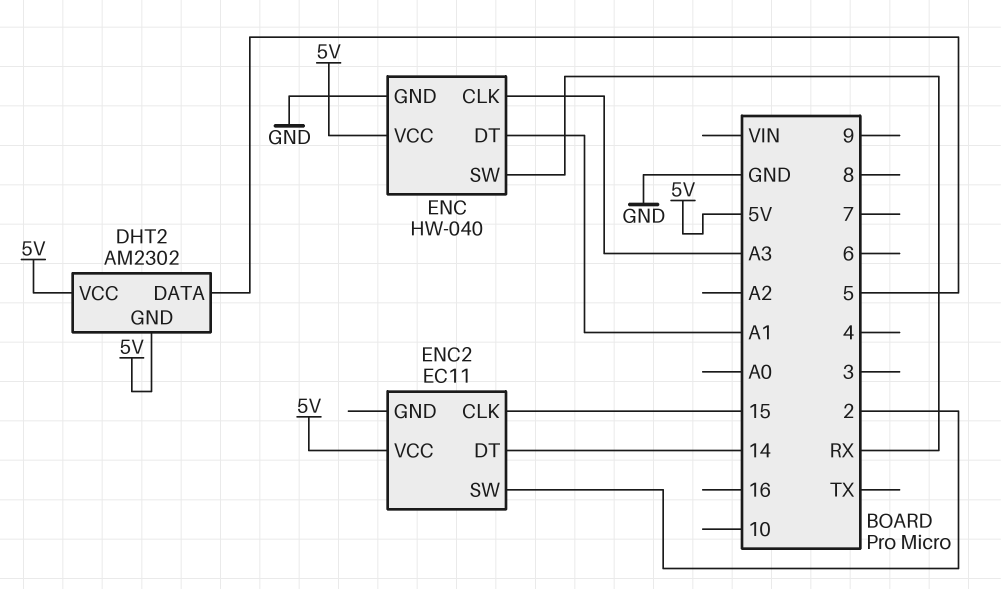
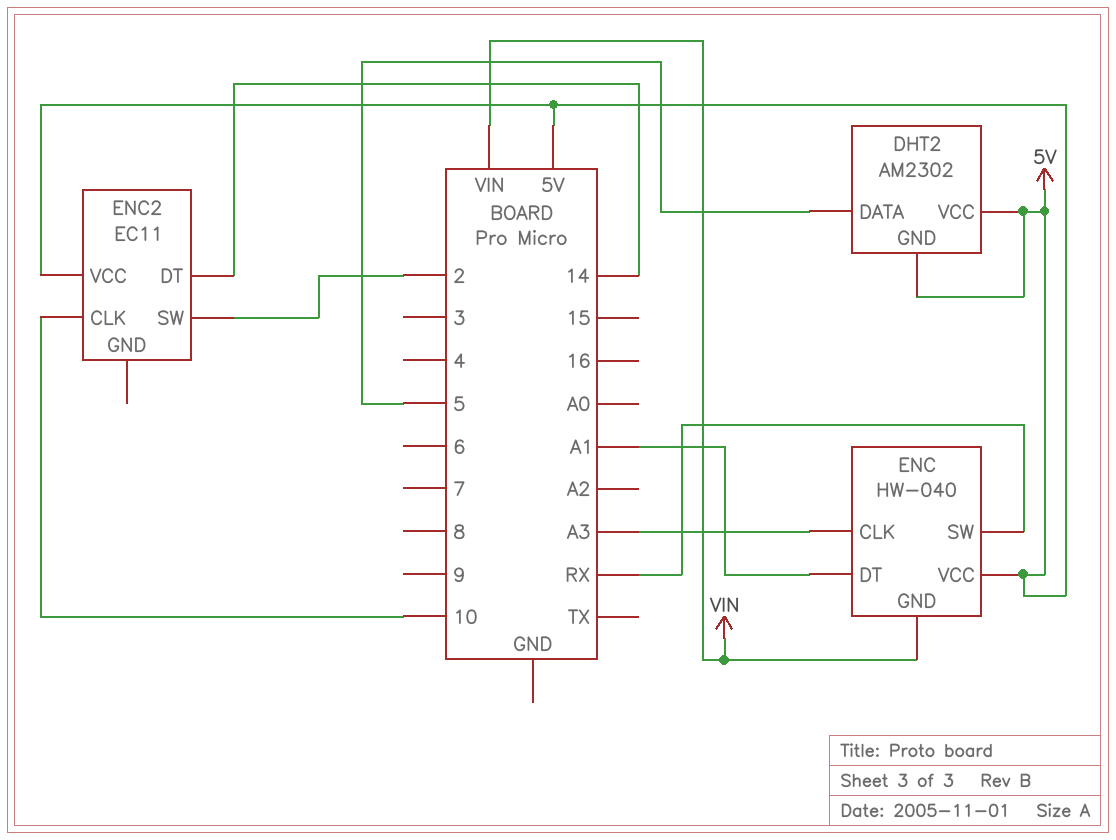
ENC pin GND: GND -> VIN
ENC2 pin CLK: 15 -> 10

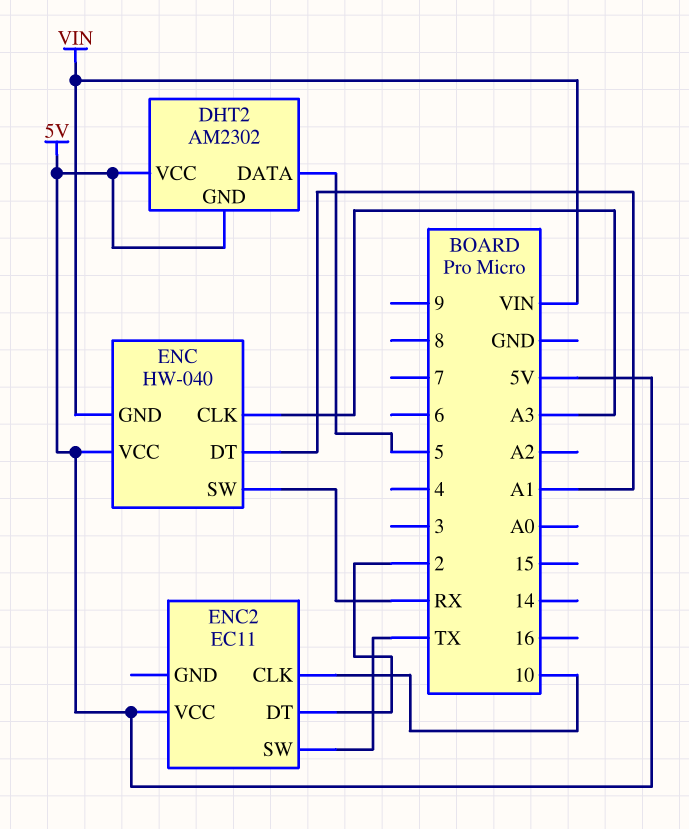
ENC2 pin DT: 14 -> 2
ENC2 pin SW: 2 -> TX

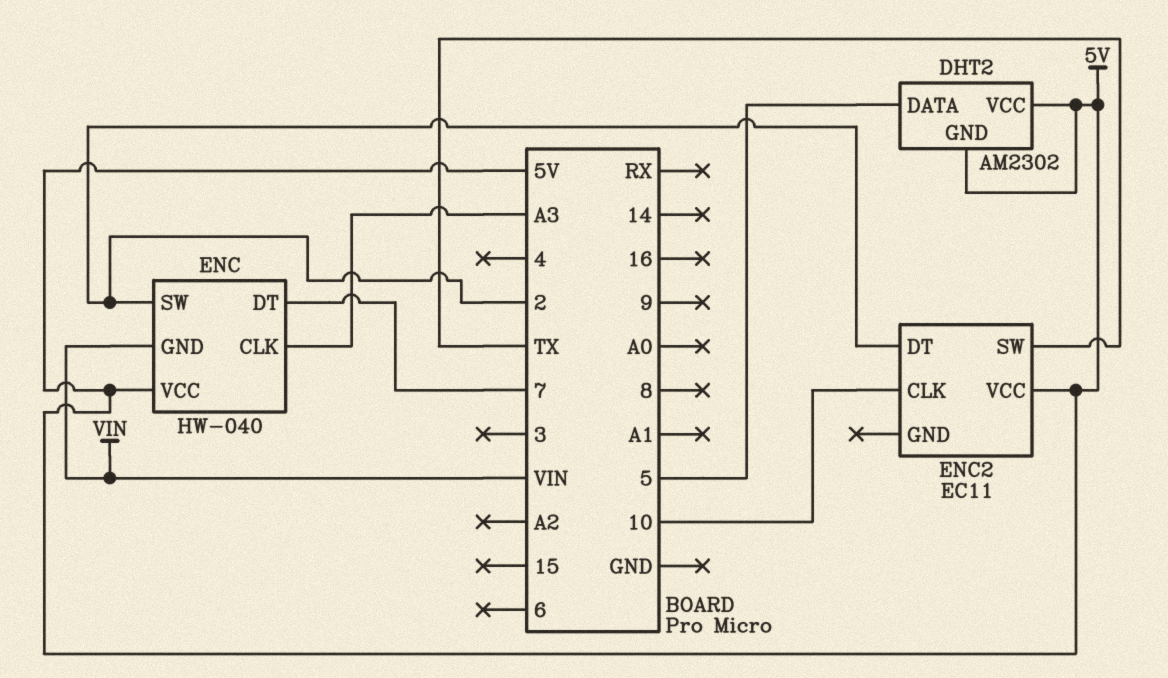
ENC pin DT: A1 -> 7
ENC pin SW: RX -> 2

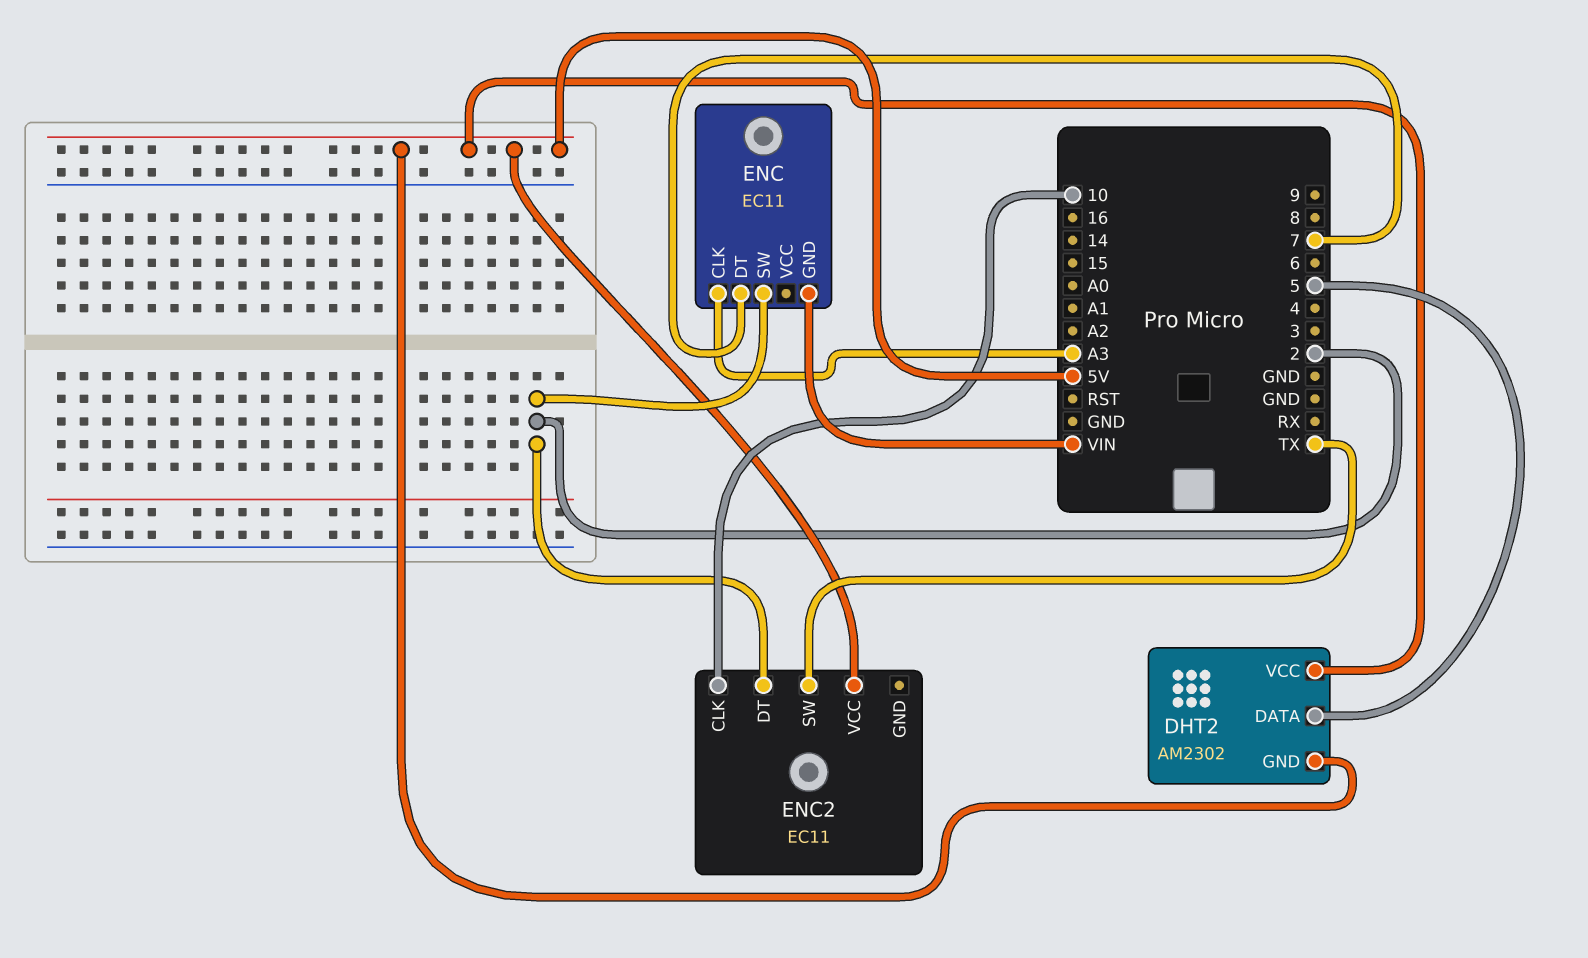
ENC: HW-040 -> EC11
ENC pin VCC: 5V -> none

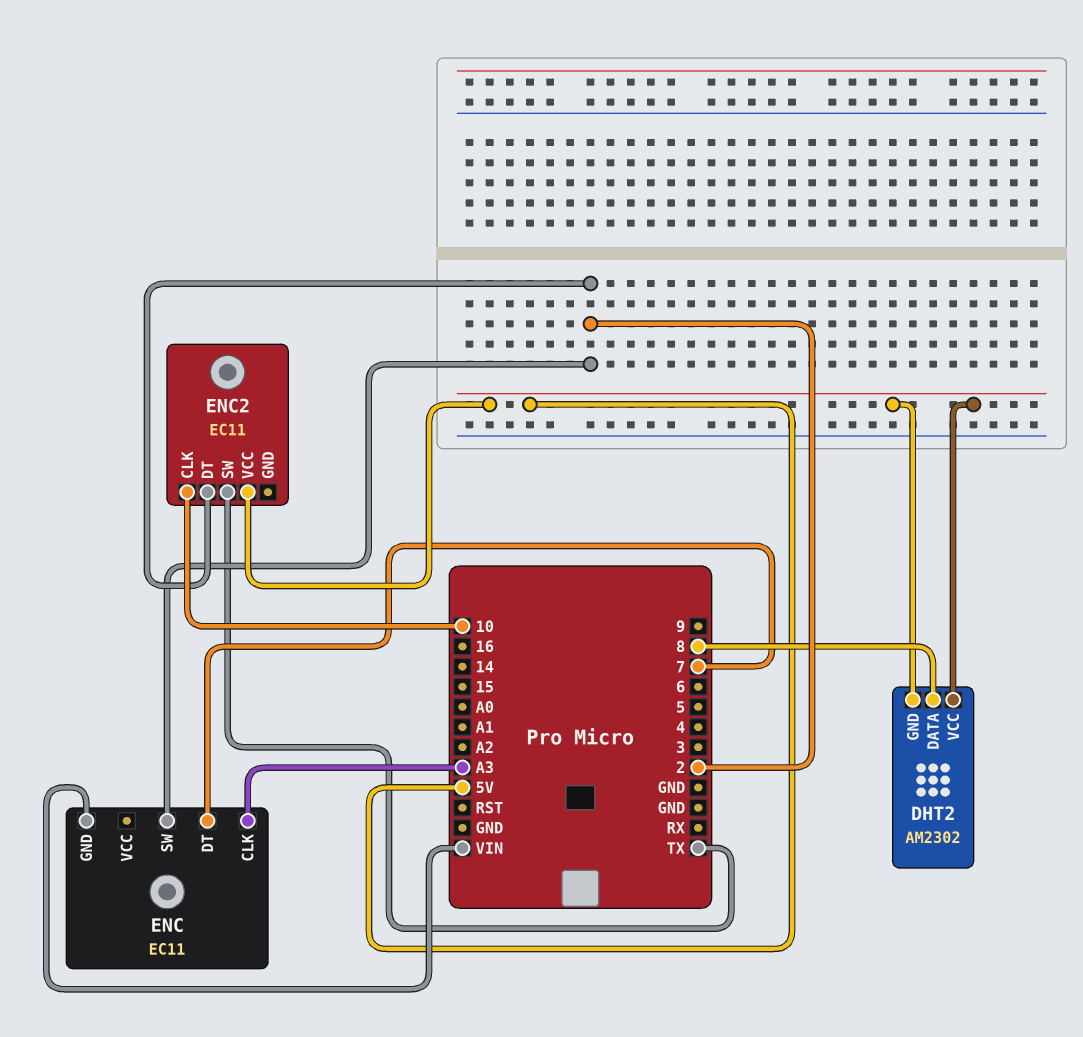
DHT2 pin DATA: 5 -> 8

